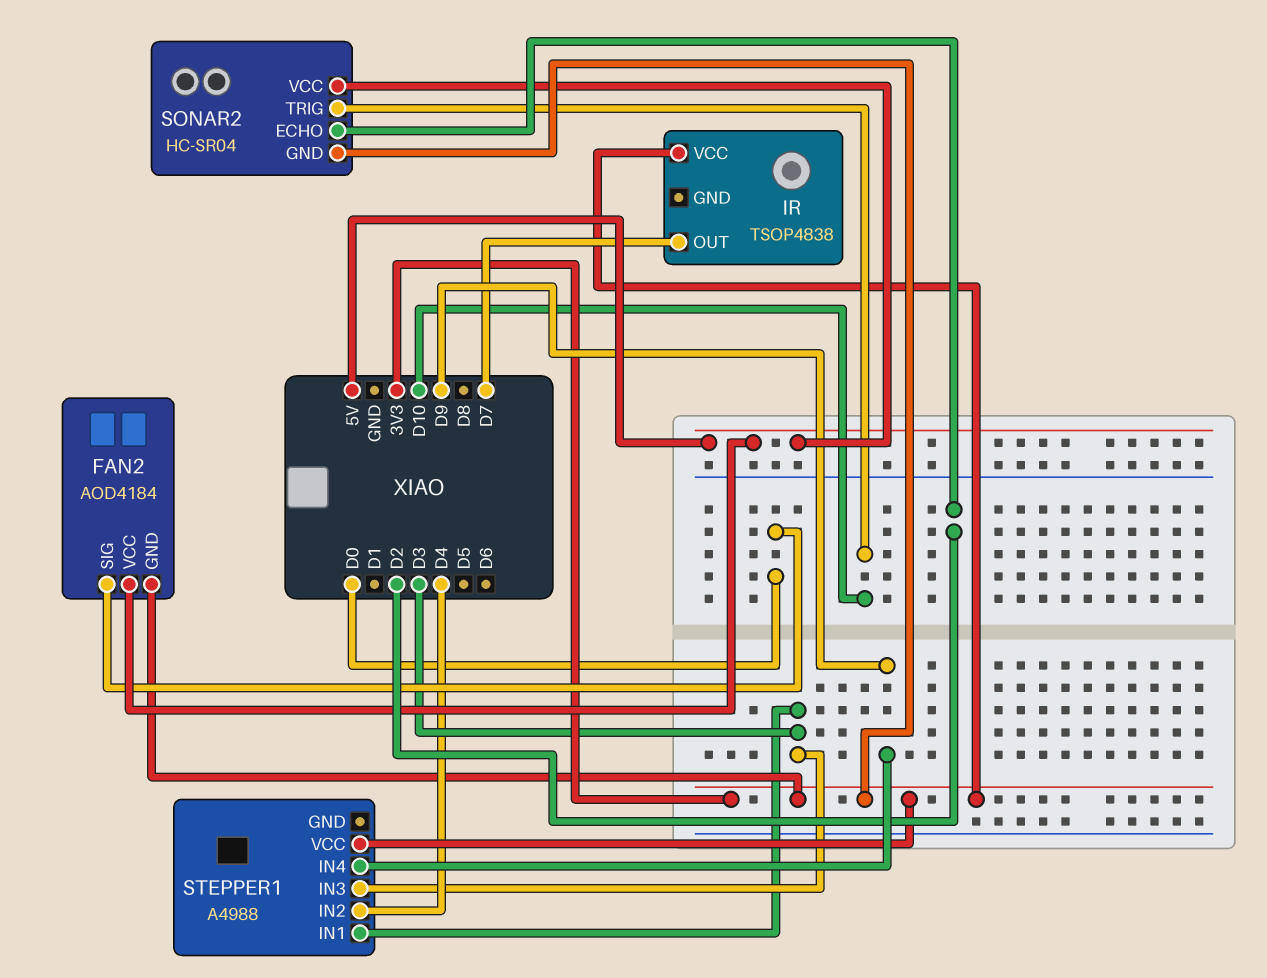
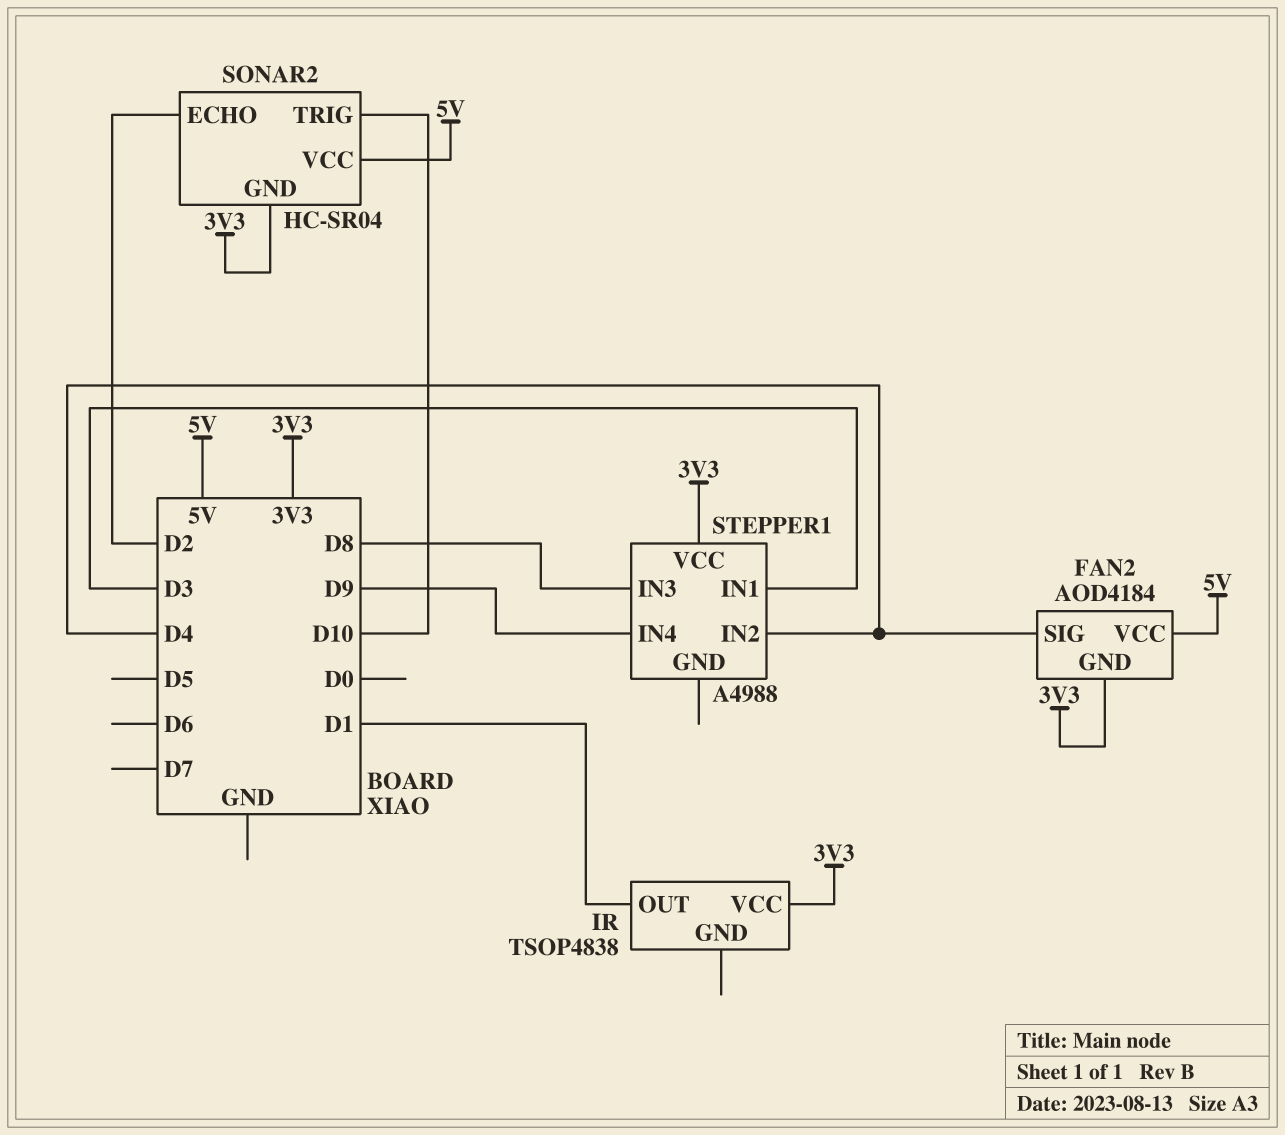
FAN2 pin SIG: D0 -> D4
IR pin OUT: D7 -> D1
STEPPER1 pin IN3: D3 -> D8

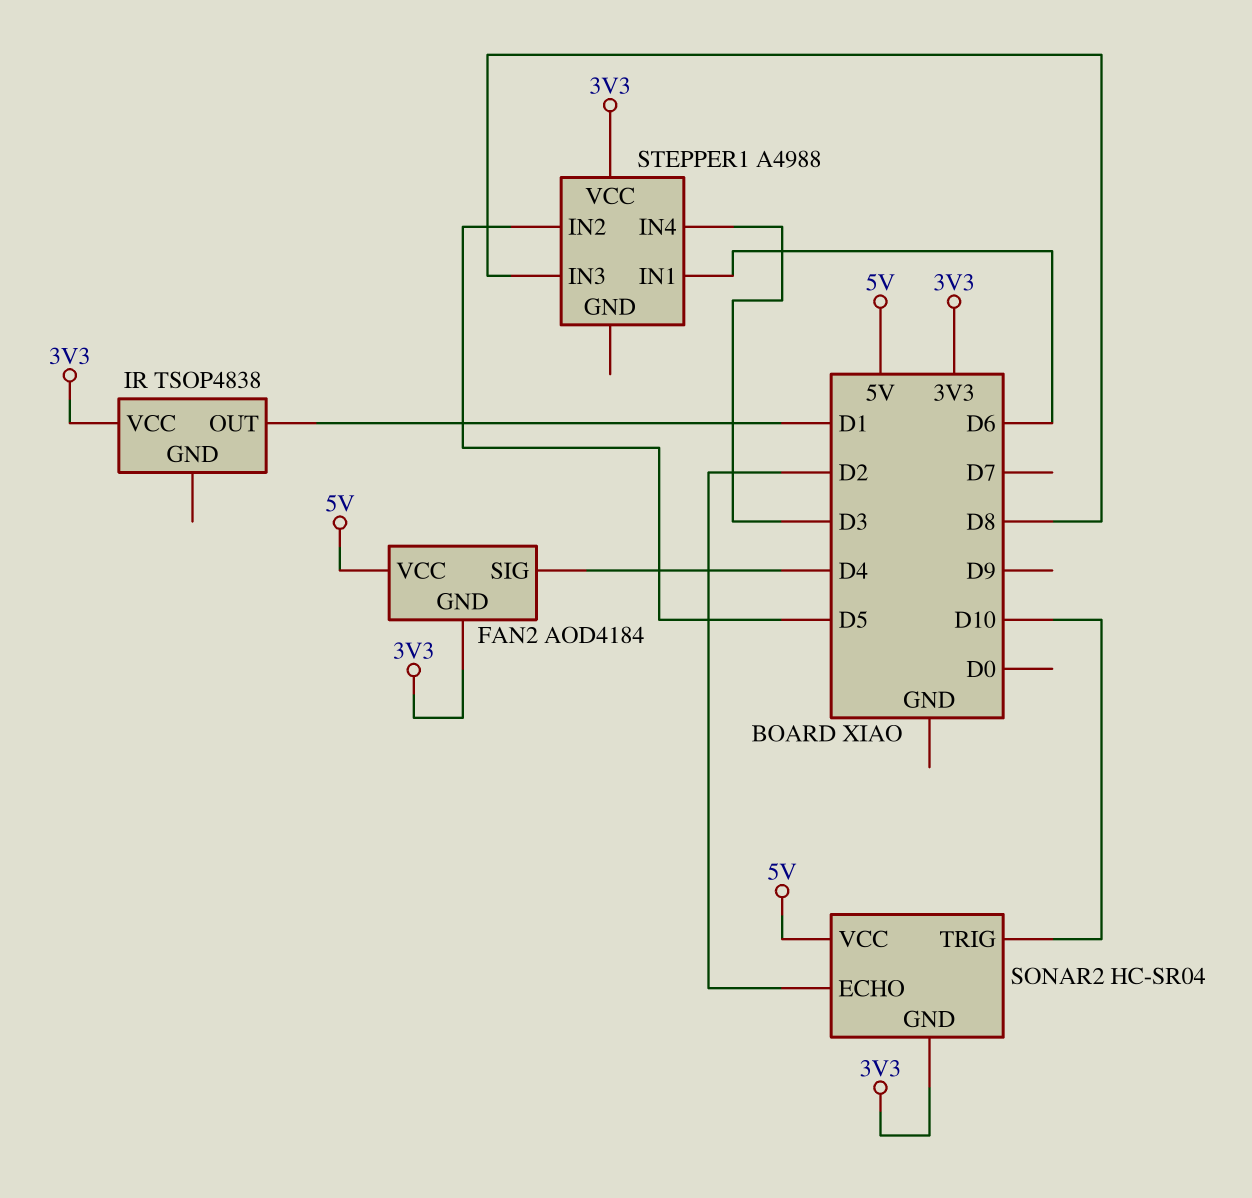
STEPPER1 pin IN1: D3 -> D6
STEPPER1 pin IN2: D4 -> D5
STEPPER1 pin IN4: D9 -> D3

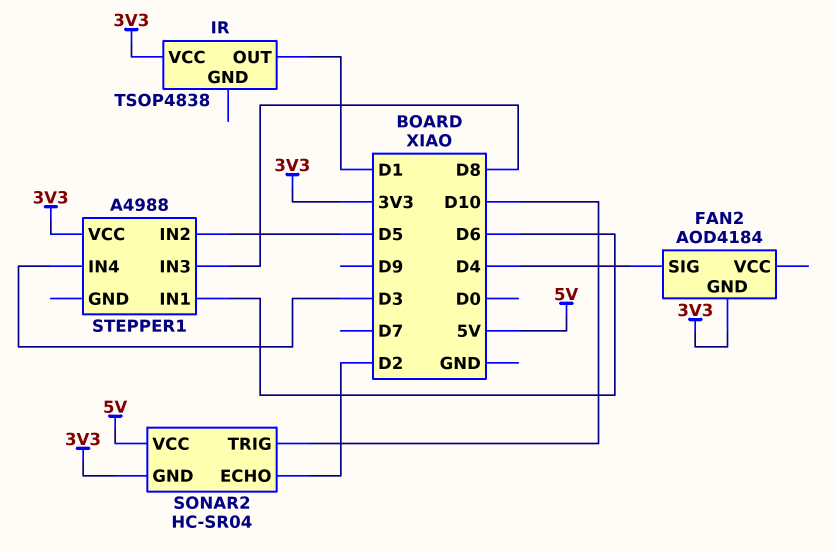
FAN2 pin VCC: 5V -> none

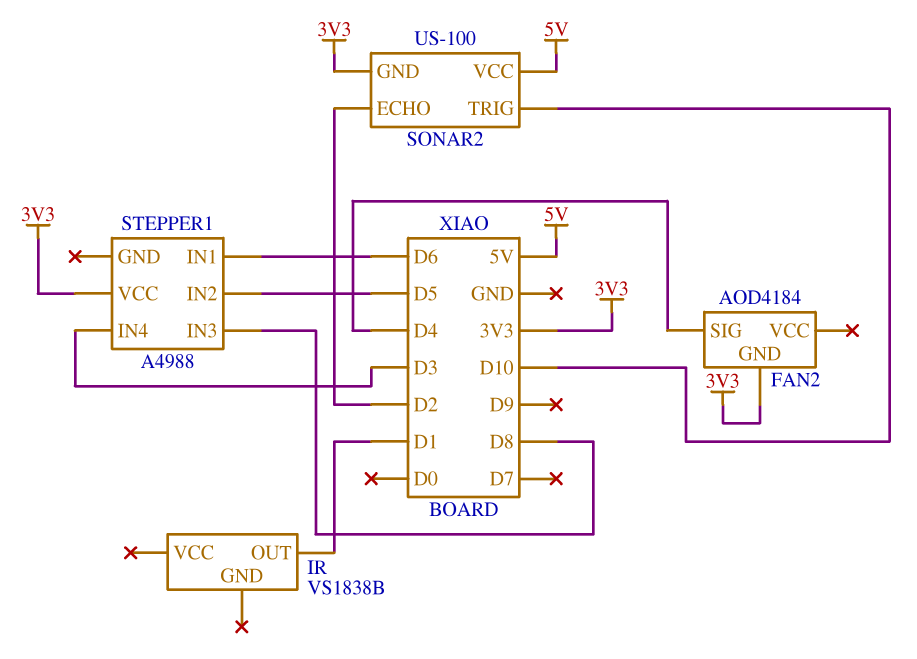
IR: TSOP4838 -> VS1838B
IR pin VCC: 3V3 -> none
SONAR2: HC-SR04 -> US-100

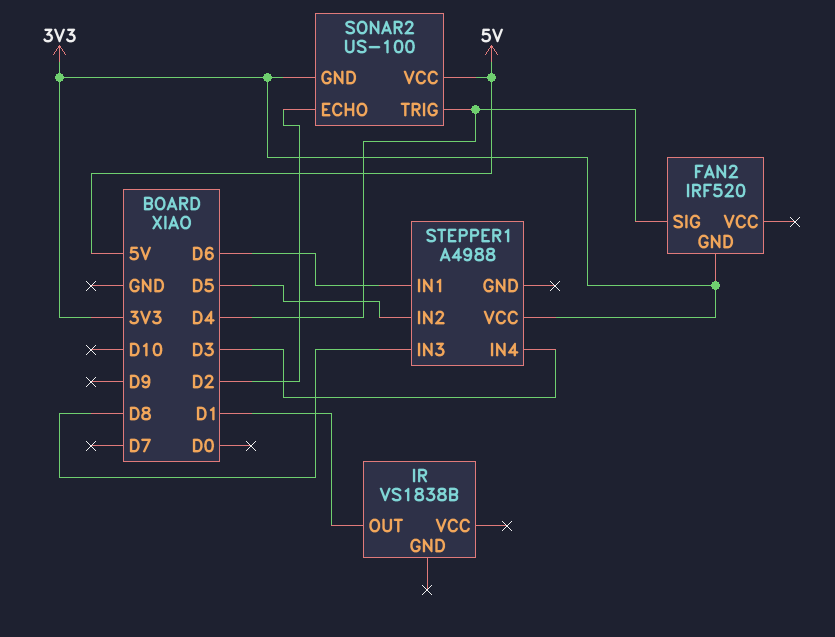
FAN2: AOD4184 -> IRF520
SONAR2 pin TRIG: D10 -> D4

